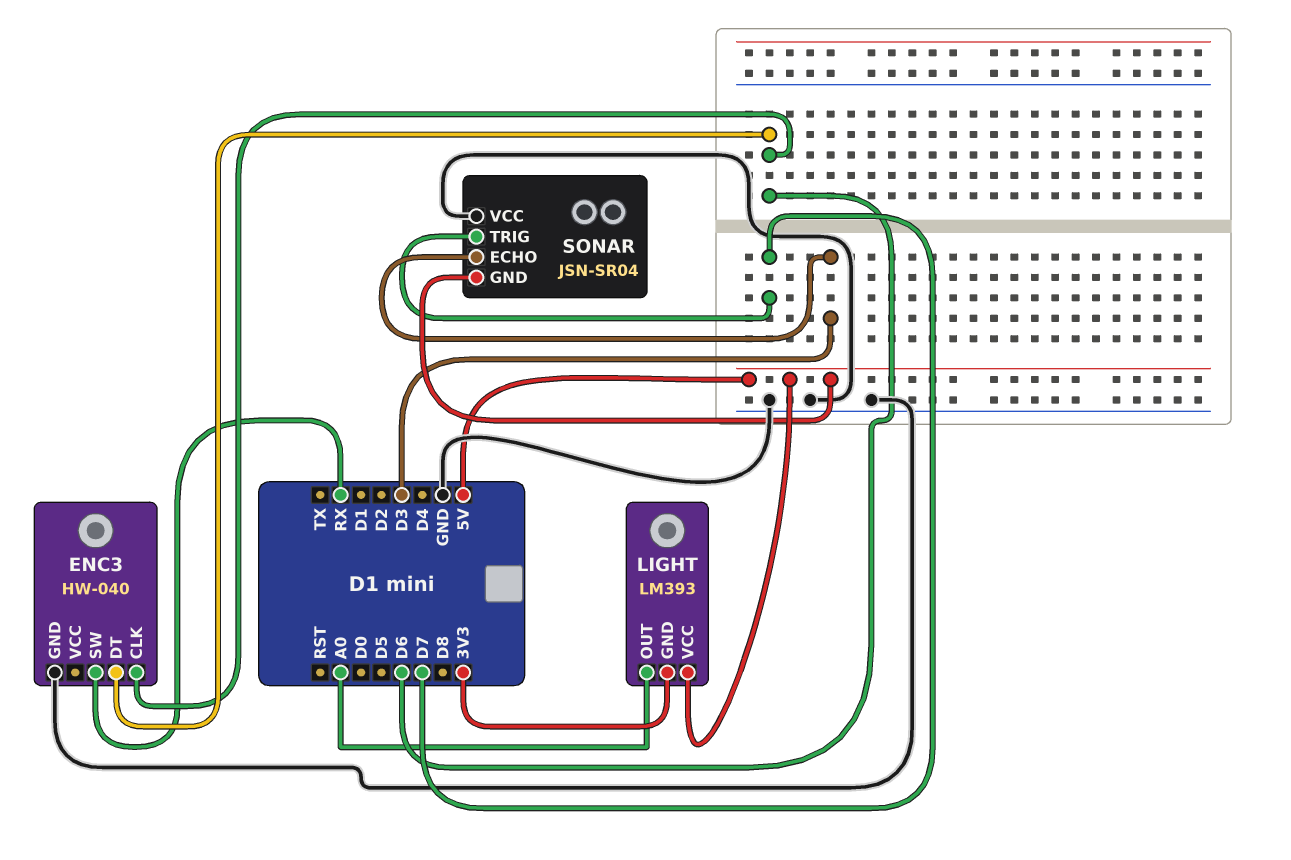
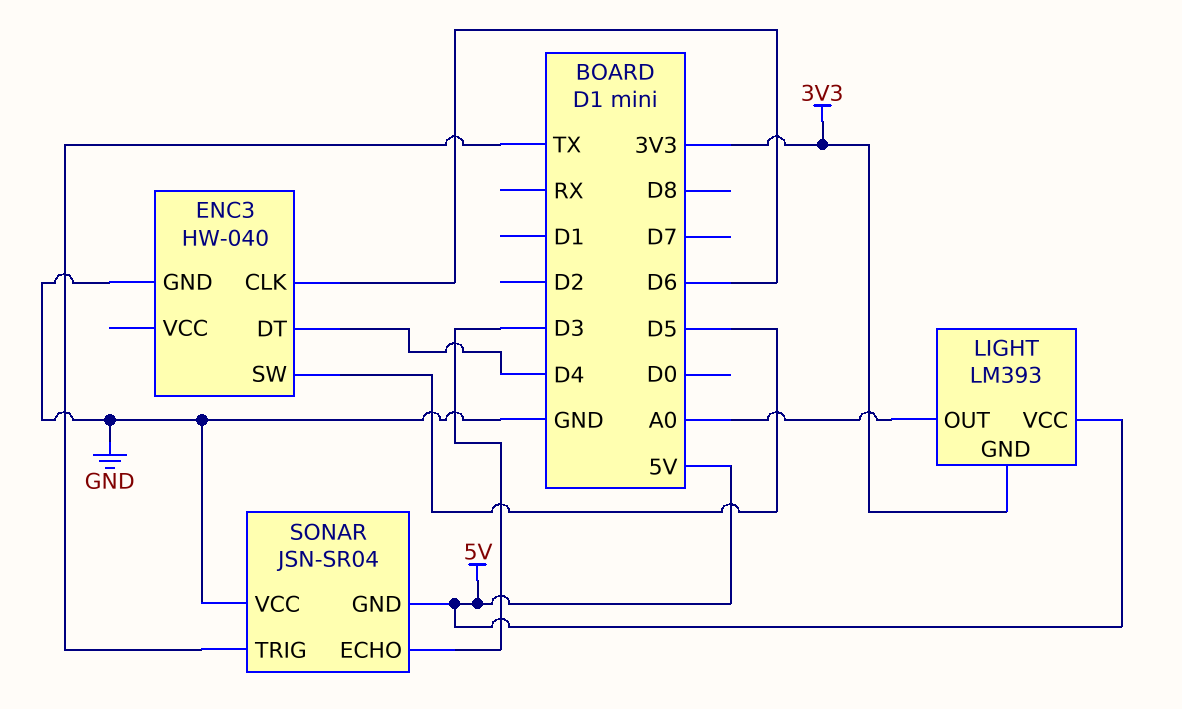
ENC3 pin DT: D6 -> D4
ENC3 pin SW: RX -> D5
SONAR pin TRIG: D7 -> TX

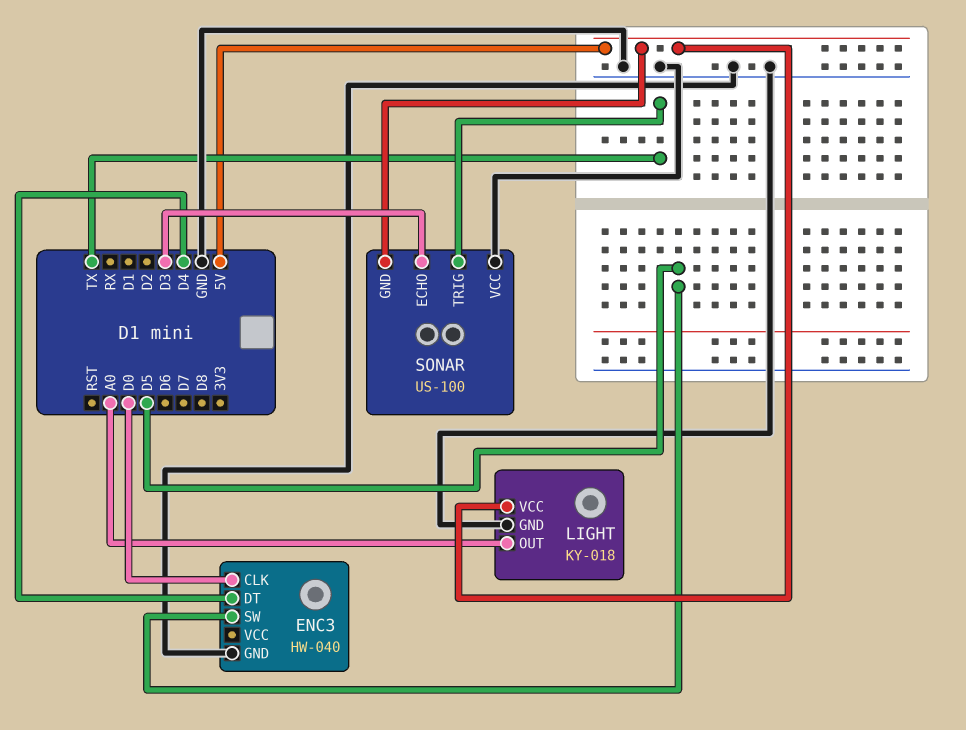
ENC3 pin CLK: D6 -> D0
LIGHT: LM393 -> KY-018
LIGHT pin GND: 3V3 -> GND
SONAR: JSN-SR04 -> US-100

